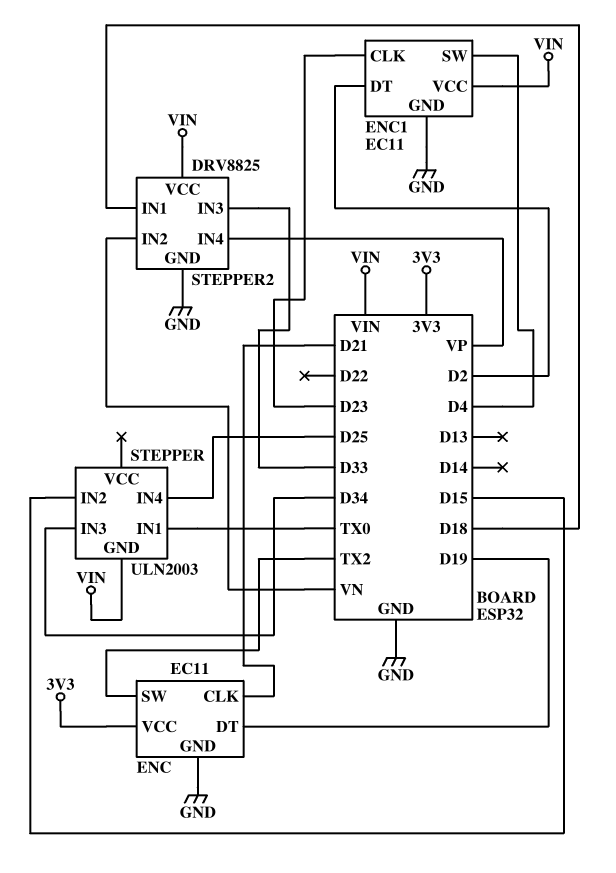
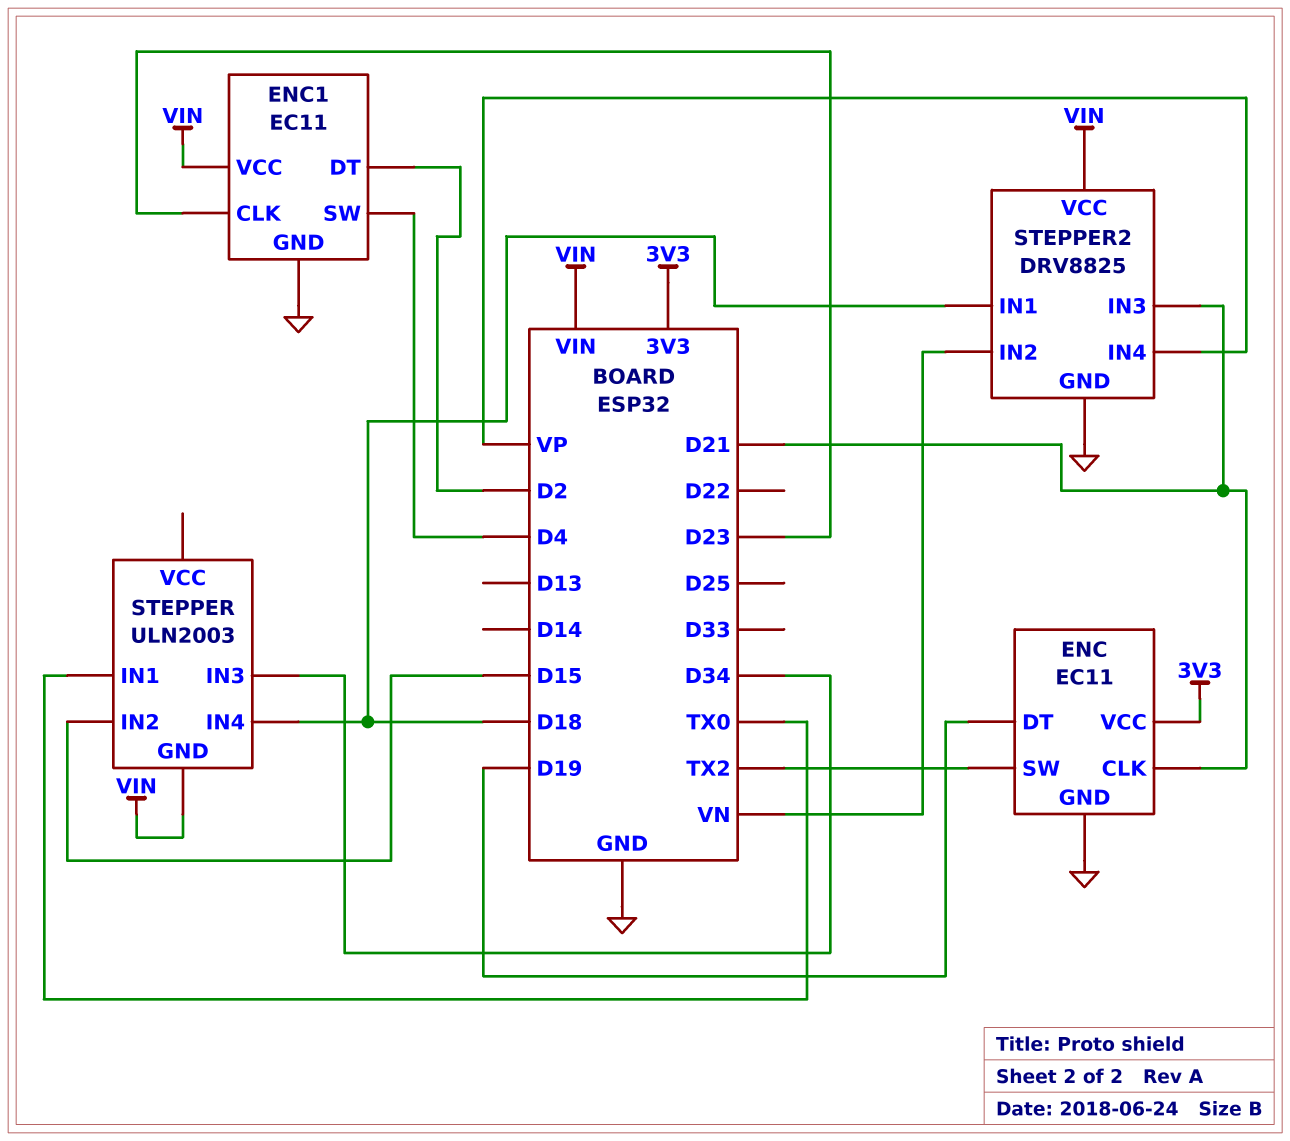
STEPPER pin IN4: D25 -> D18
STEPPER2 pin IN3: D33 -> D21

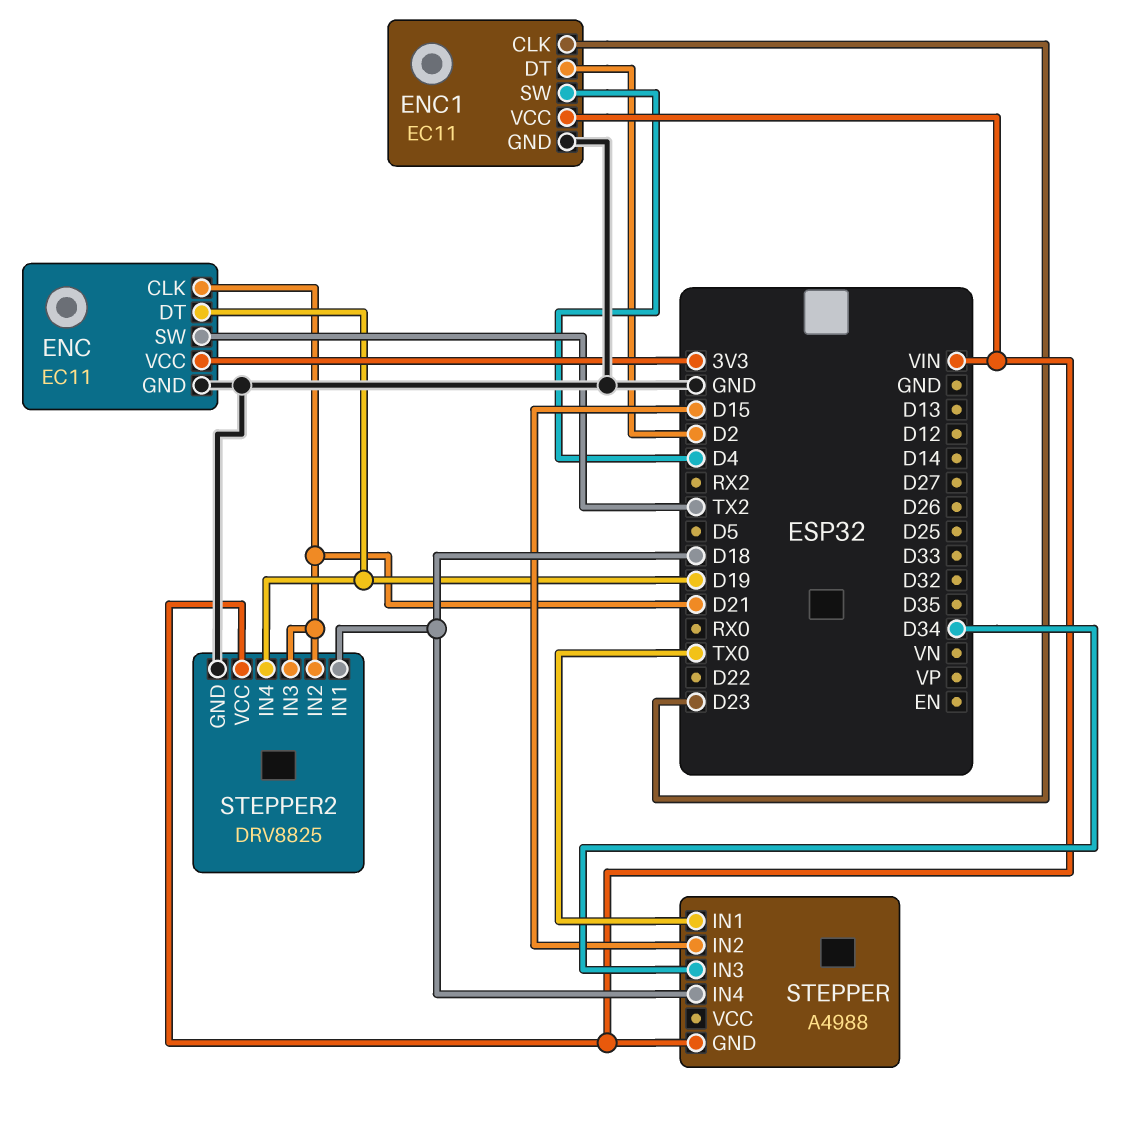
STEPPER: ULN2003 -> A4988
STEPPER2 pin IN2: VN -> D21
STEPPER2 pin IN4: VP -> D19

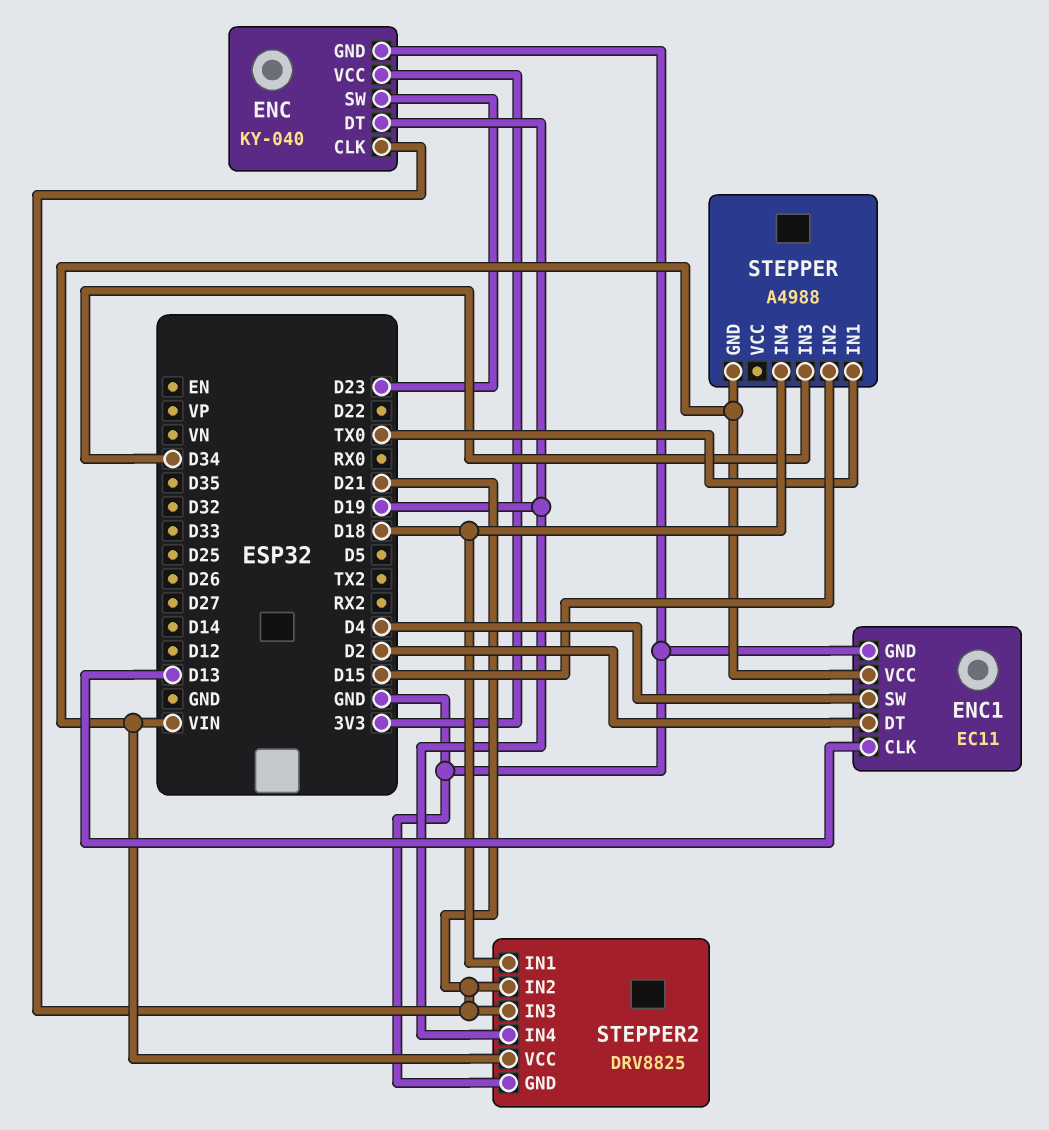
ENC: EC11 -> KY-040
ENC pin SW: TX2 -> D23
ENC1 pin CLK: D23 -> D13

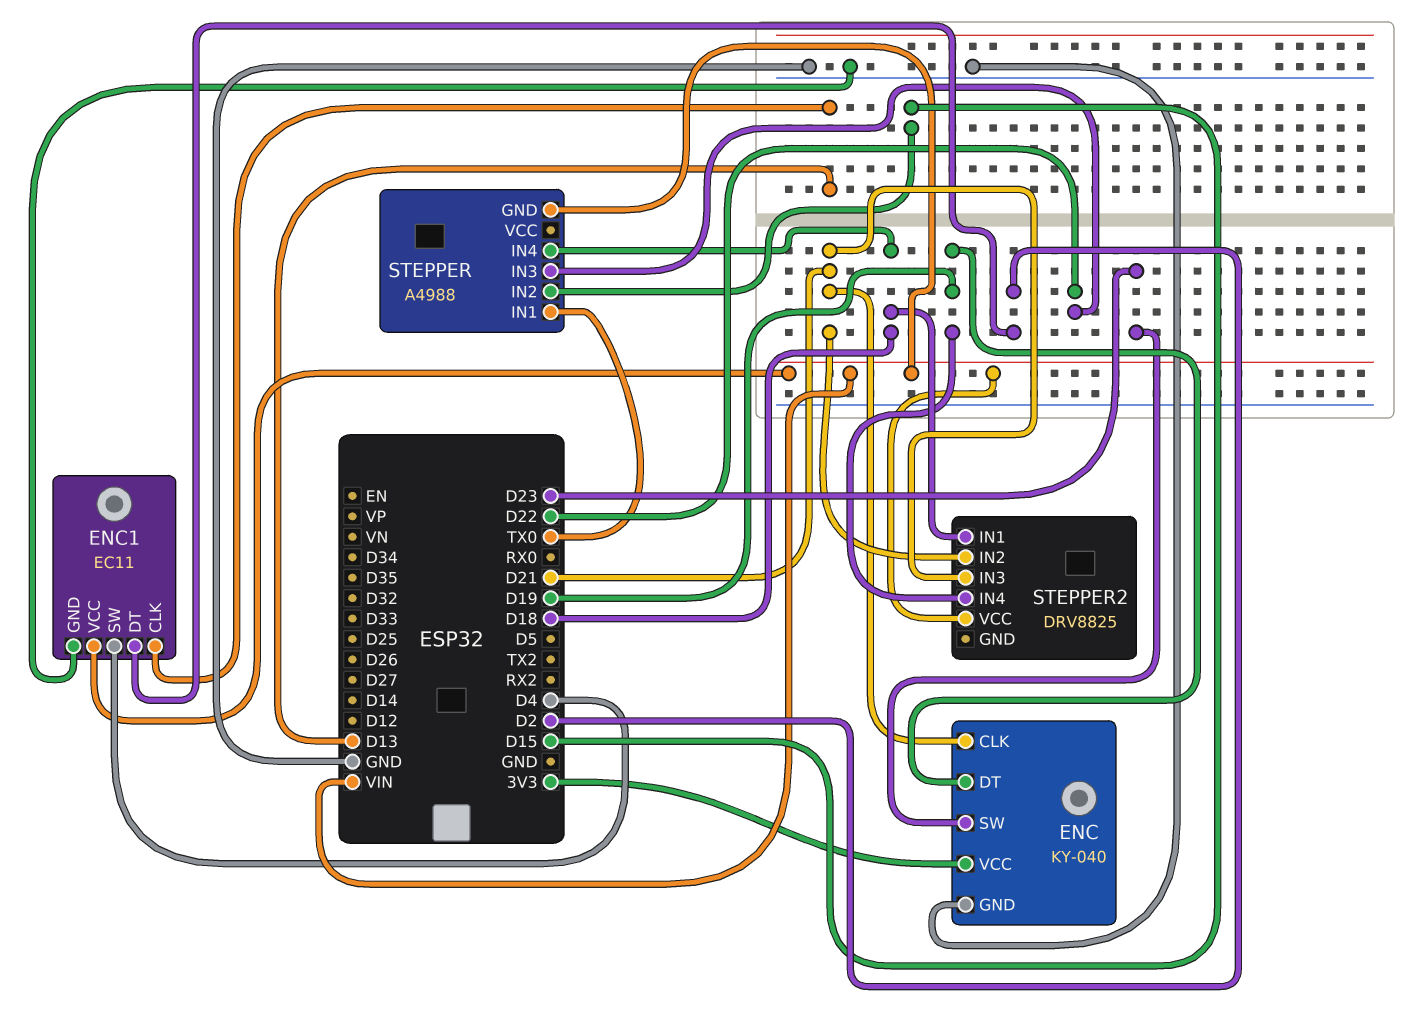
STEPPER pin IN3: D34 -> D22
STEPPER2 pin GND: GND -> none

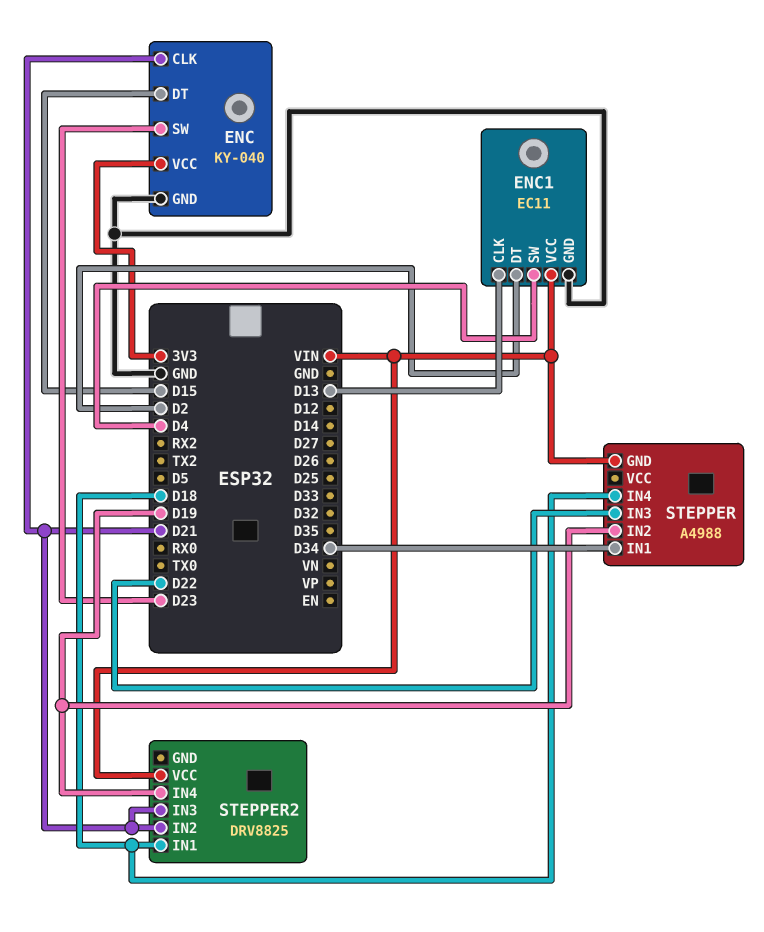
ENC pin DT: D19 -> D15
STEPPER pin IN1: TX0 -> D34
STEPPER pin IN2: D15 -> D19

